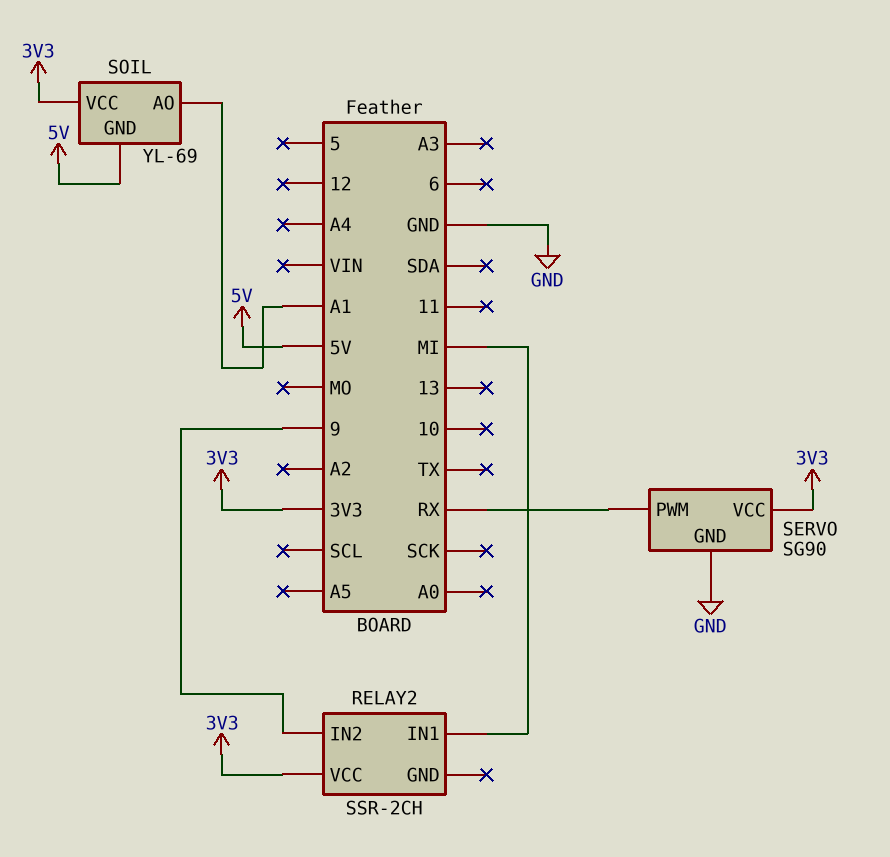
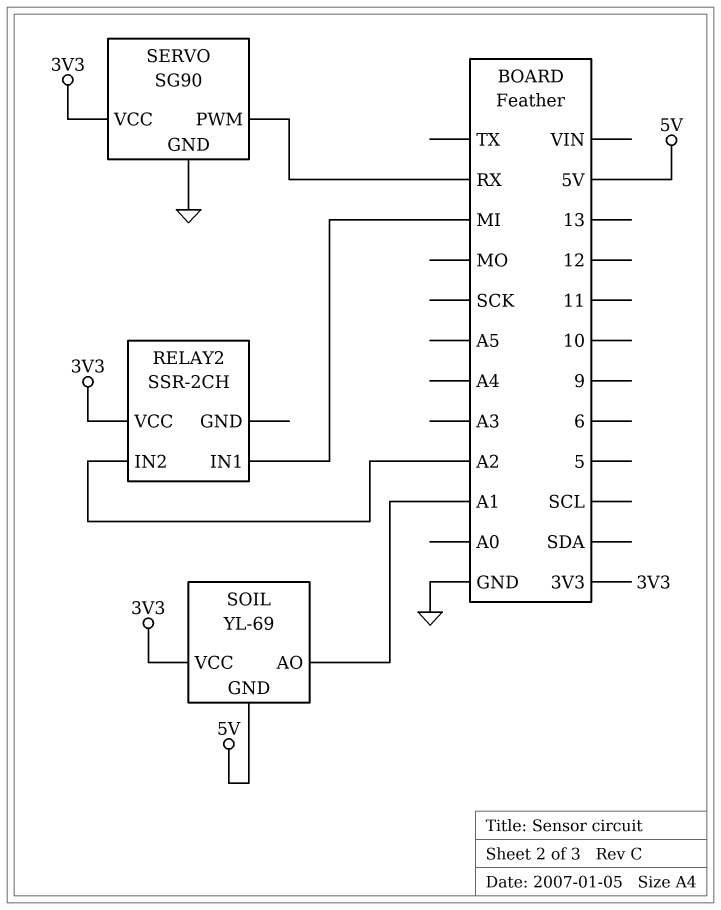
RELAY2 pin IN2: 9 -> A2

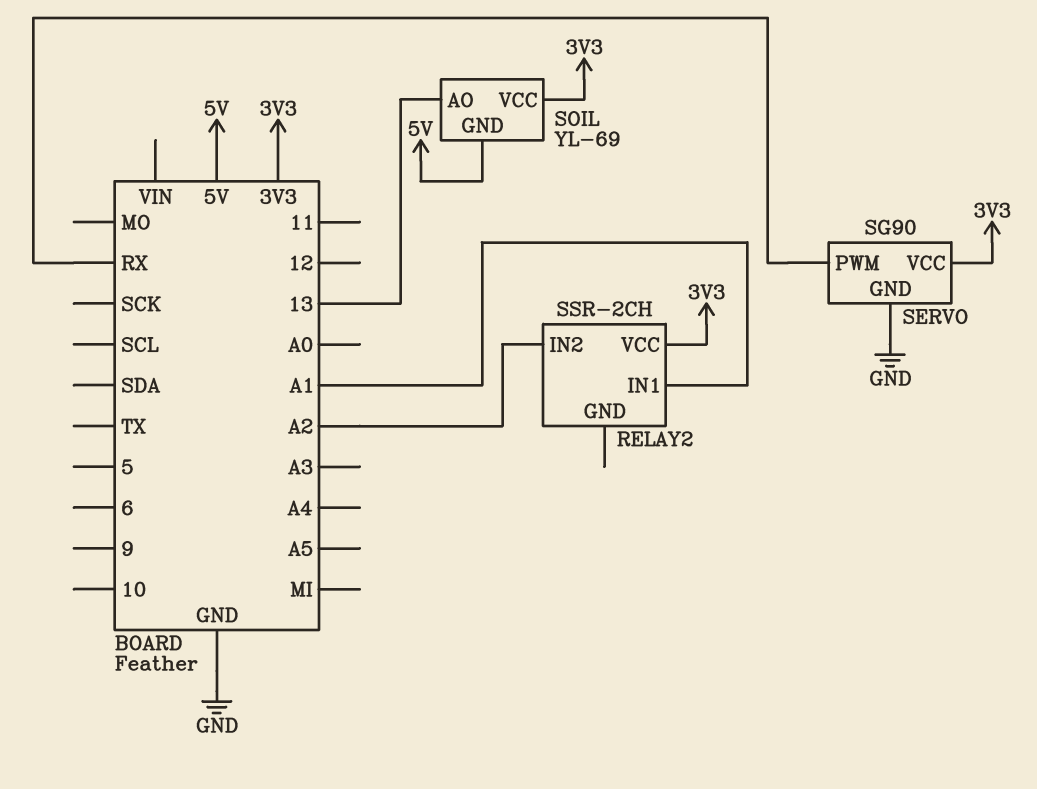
RELAY2 pin IN1: MI -> A1
SOIL pin AO: A1 -> 13

